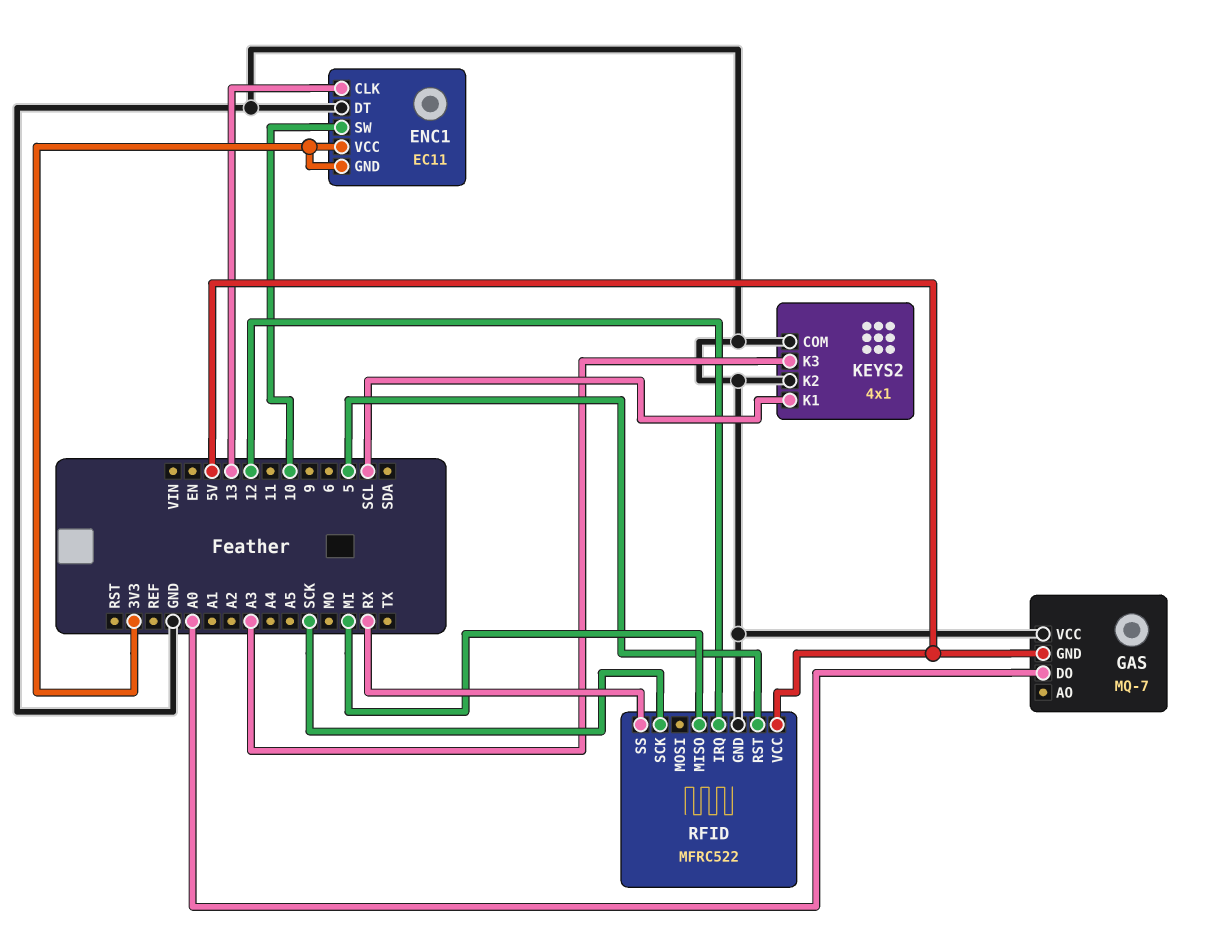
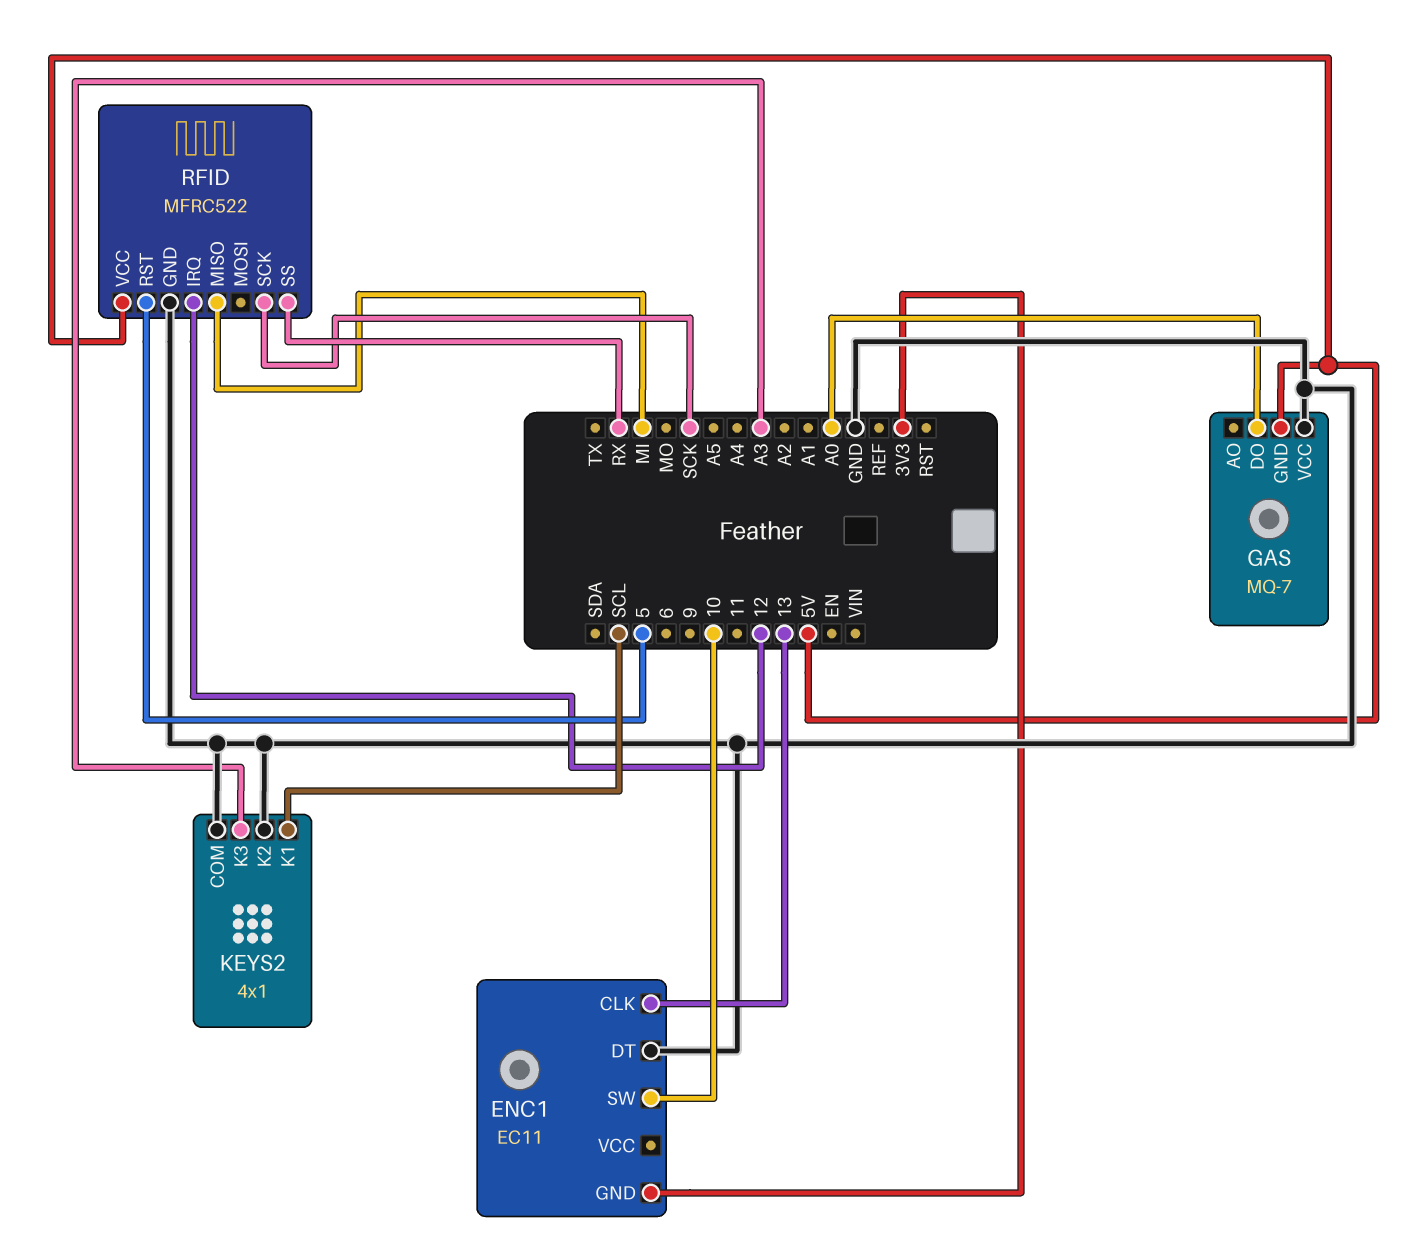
ENC1 pin VCC: 3V3 -> none

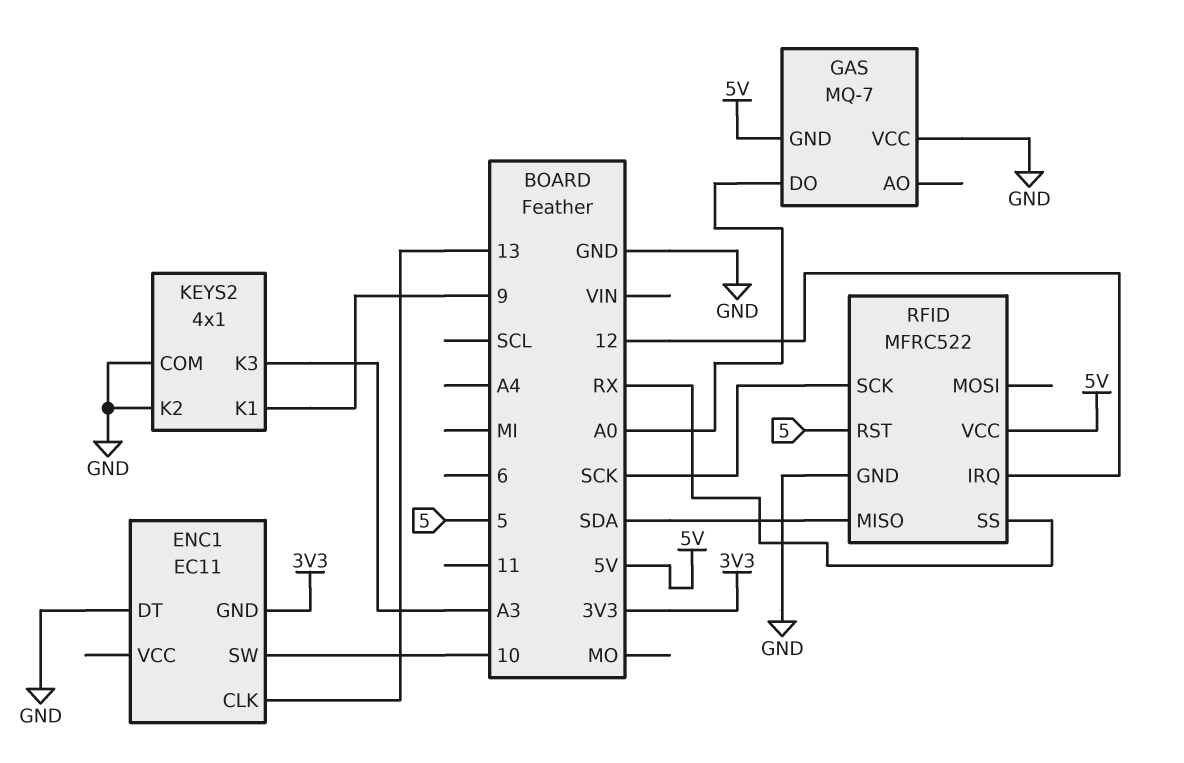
KEYS2 pin K1: SCL -> 9
RFID pin MISO: MI -> SDA

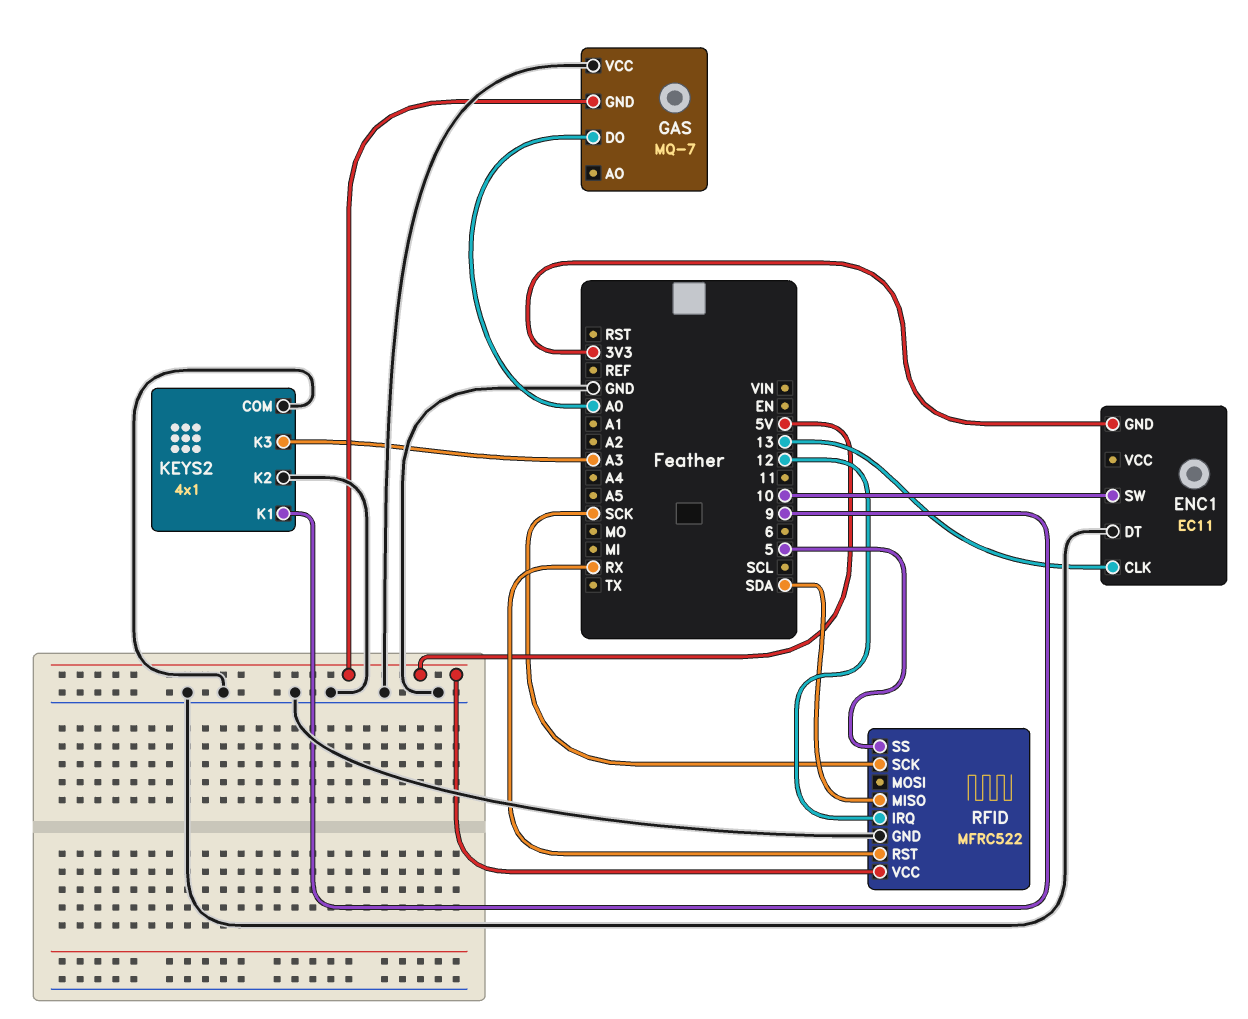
RFID pin RST: 5 -> RX
RFID pin SS: RX -> 5

